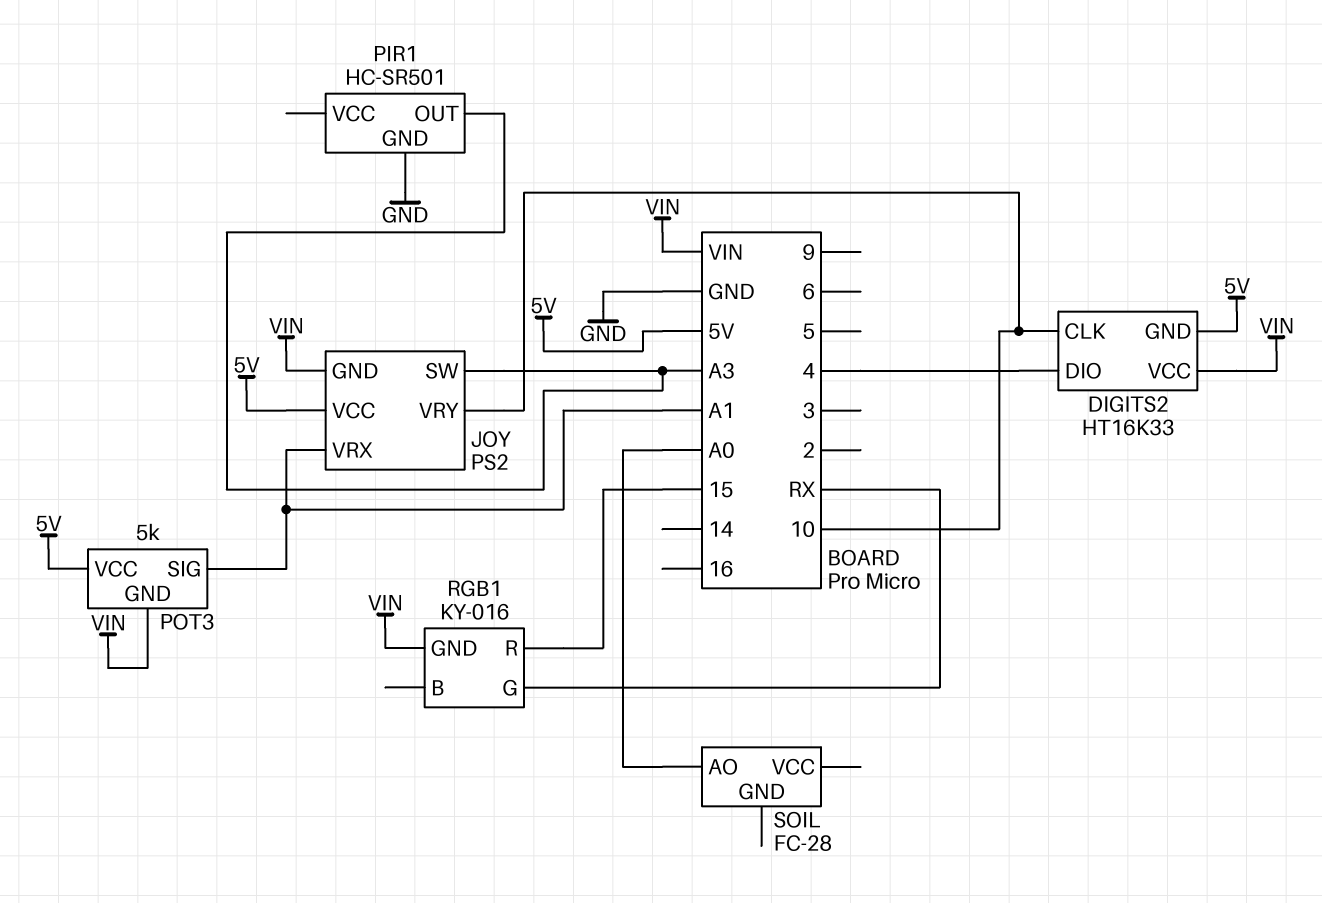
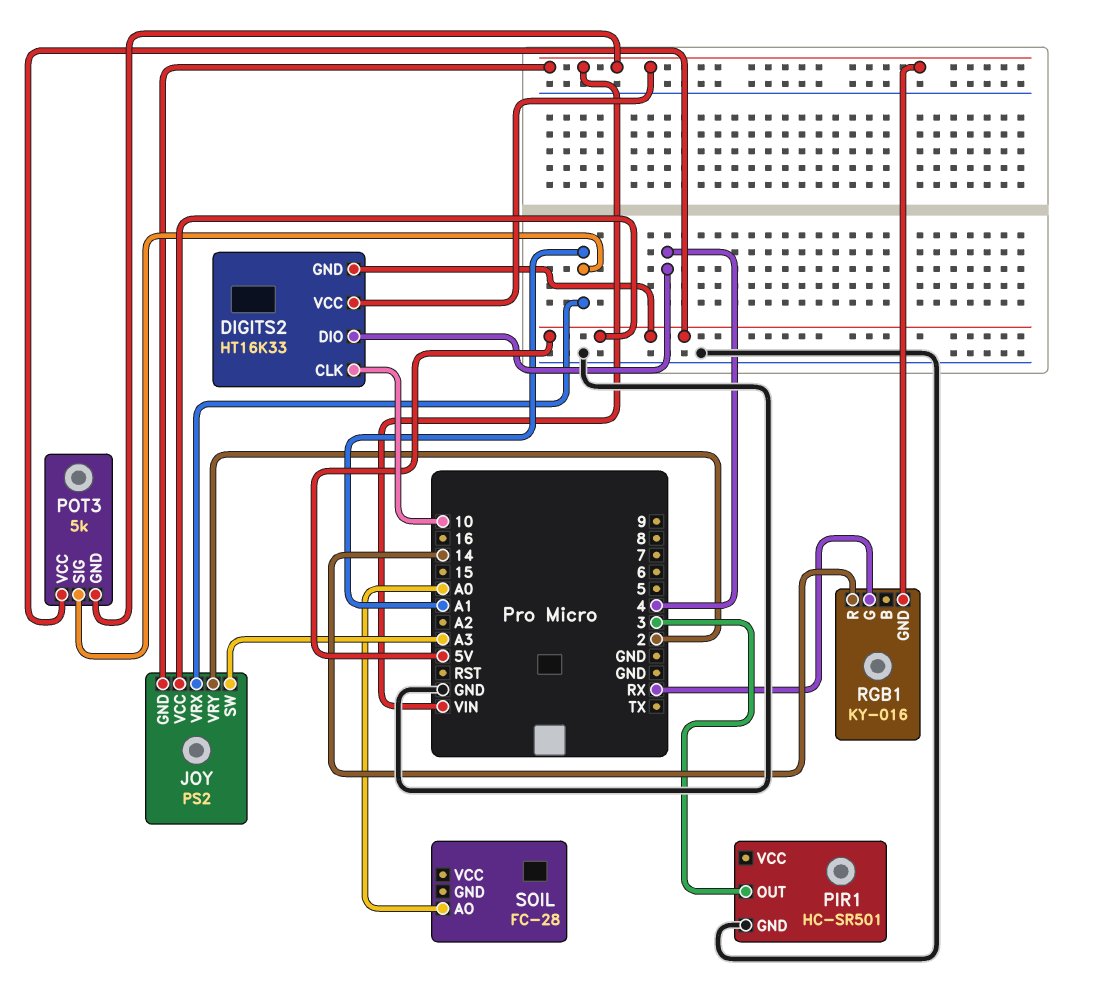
JOY pin VRY: 10 -> 2
PIR1 pin OUT: A3 -> 3
RGB1 pin R: 15 -> 14

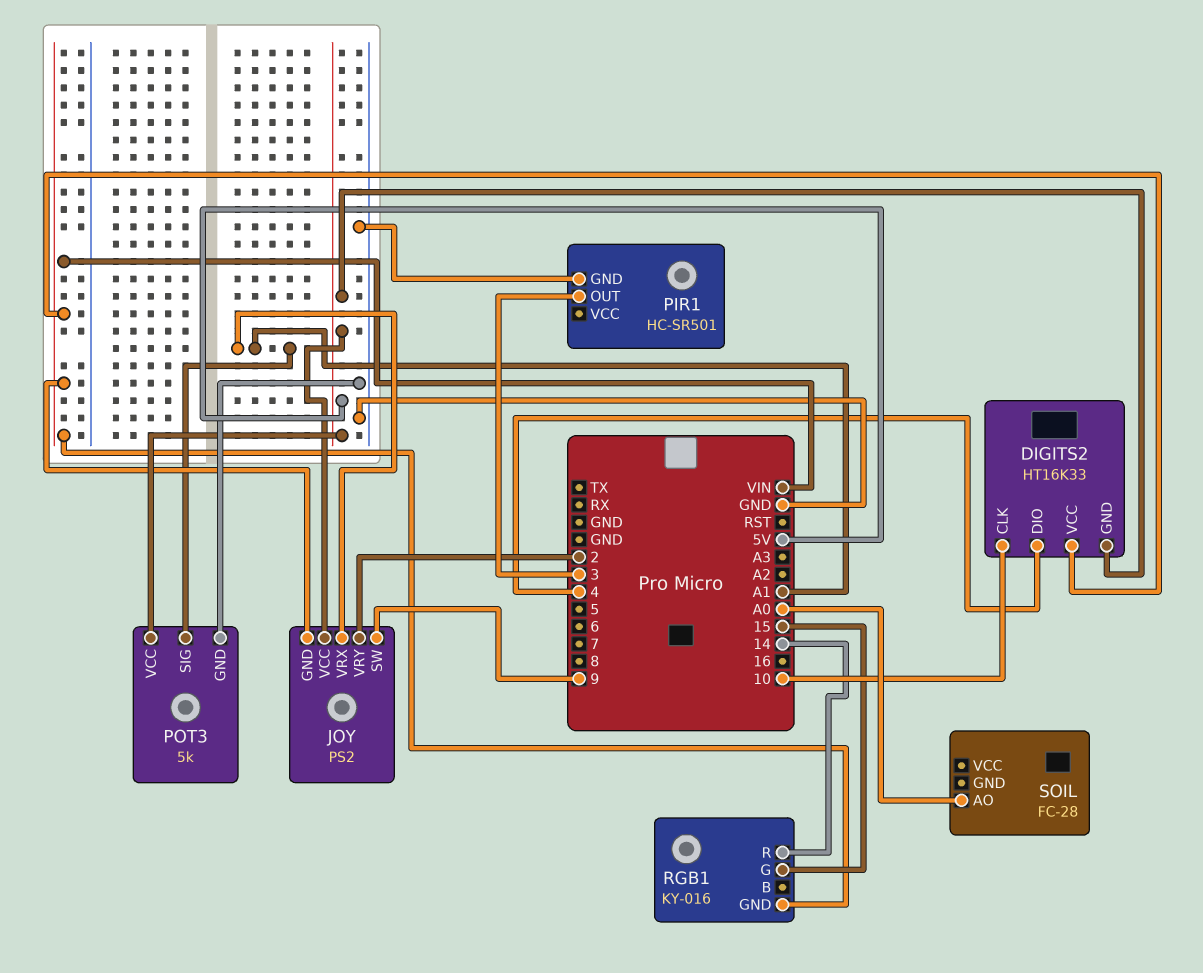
JOY pin SW: A3 -> 9
POT3 pin GND: VIN -> GND
RGB1 pin G: RX -> 15

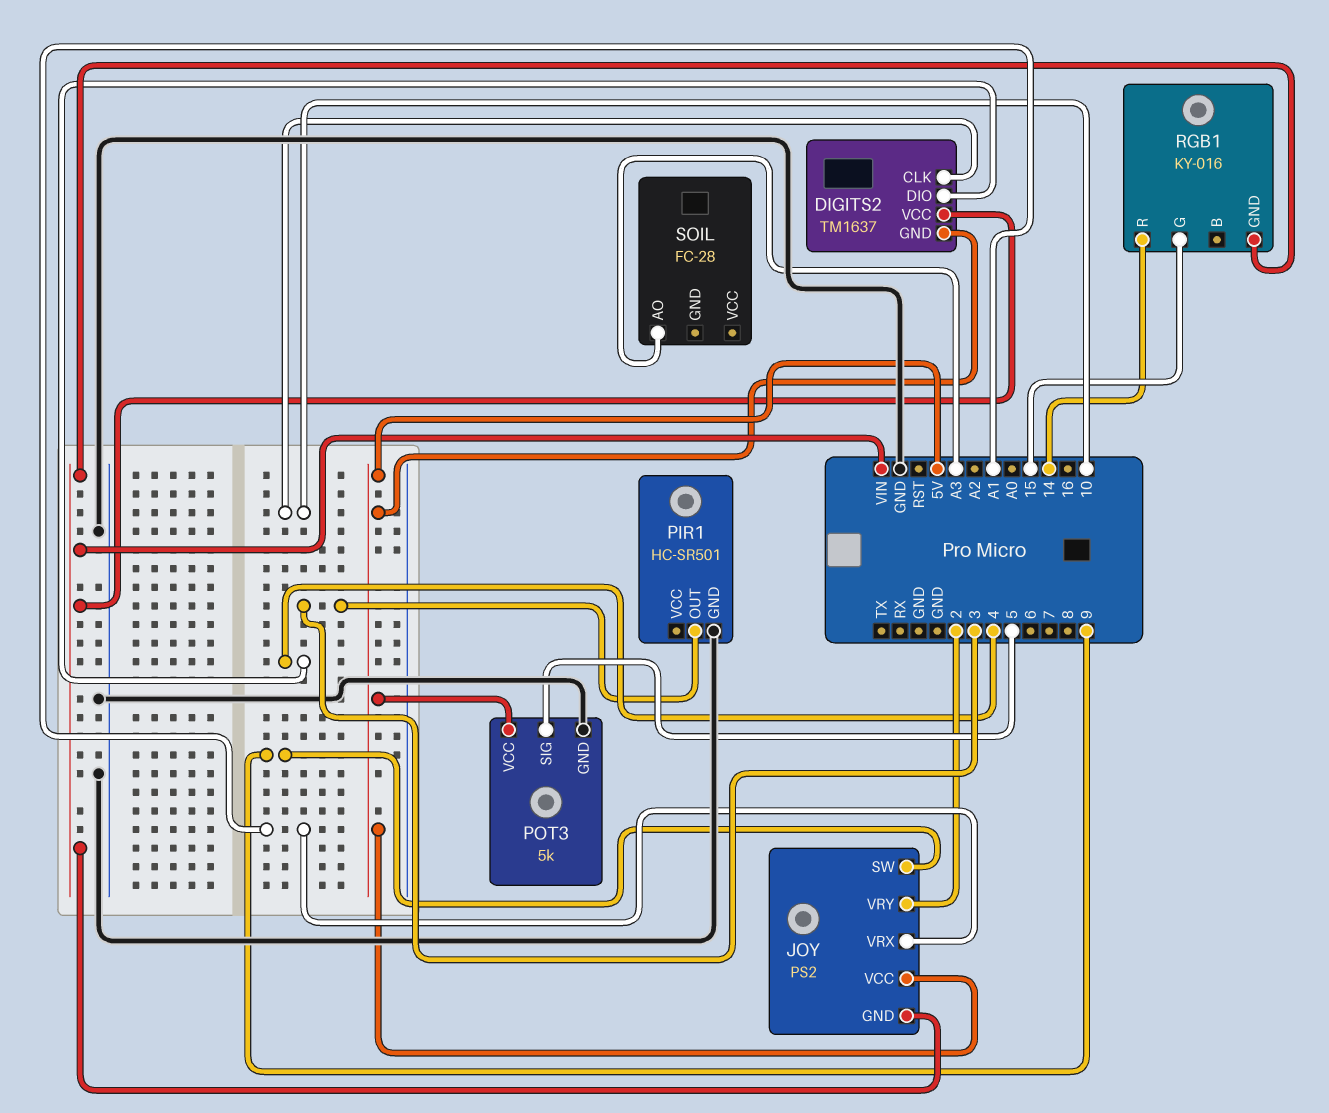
DIGITS2: HT16K33 -> TM1637
POT3 pin SIG: A1 -> 5
SOIL pin AO: A0 -> A3

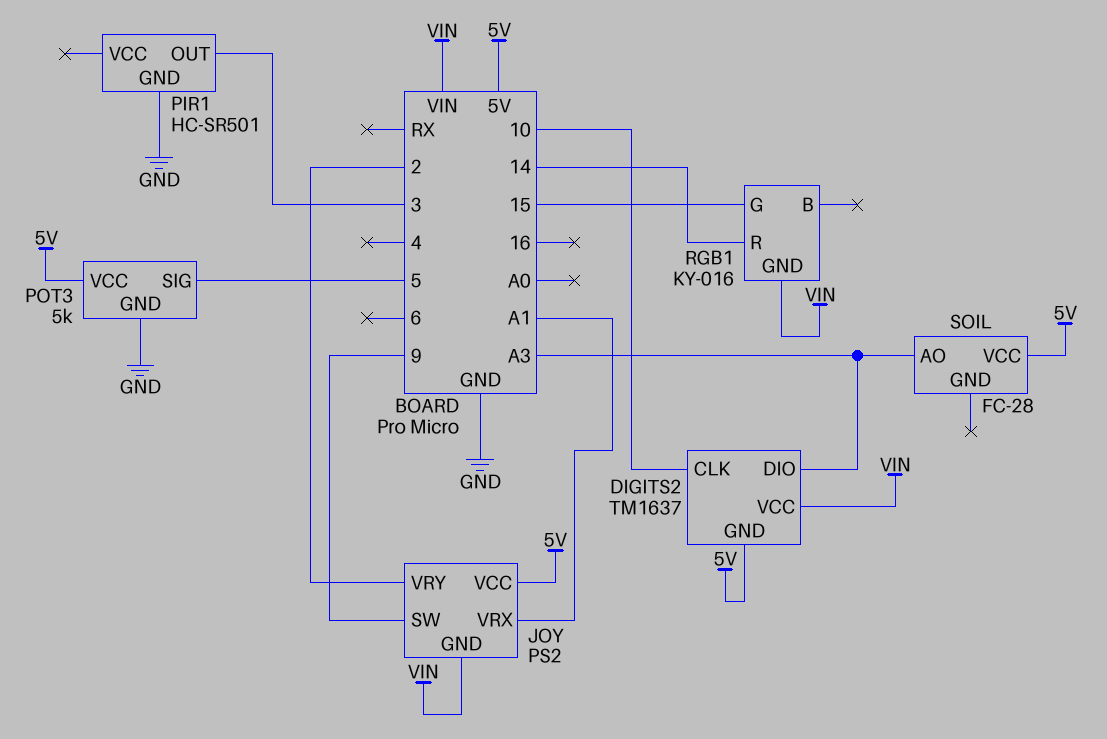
DIGITS2 pin DIO: 4 -> A3
SOIL pin VCC: none -> 5V

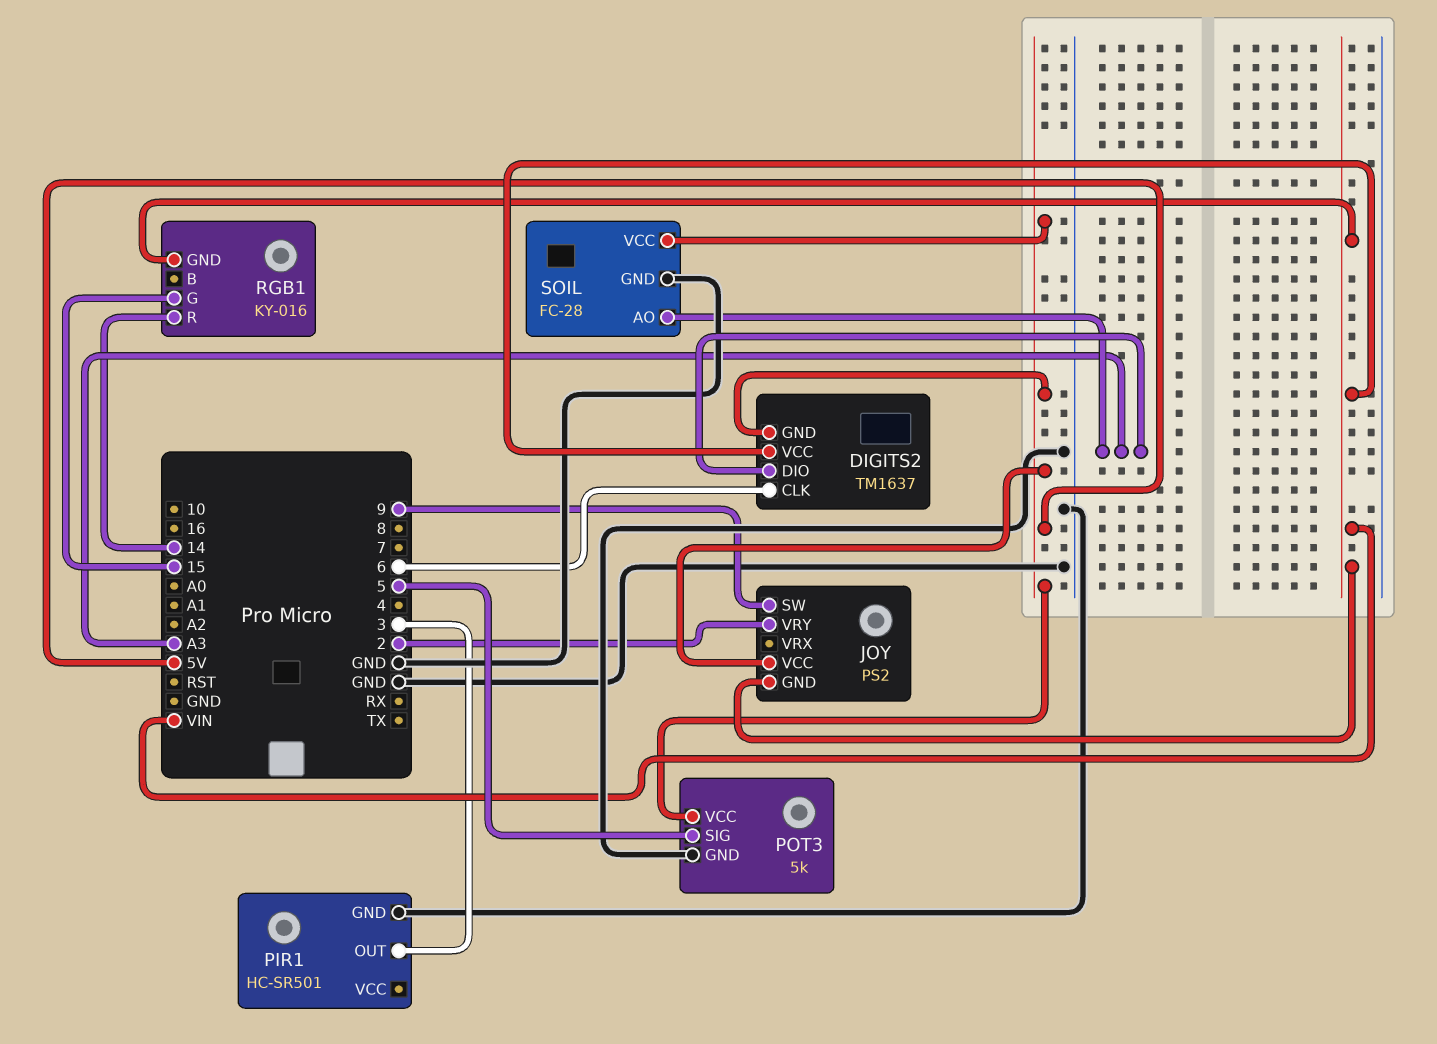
DIGITS2 pin CLK: 10 -> 6
JOY pin VRX: A1 -> none
SOIL pin GND: none -> GND

